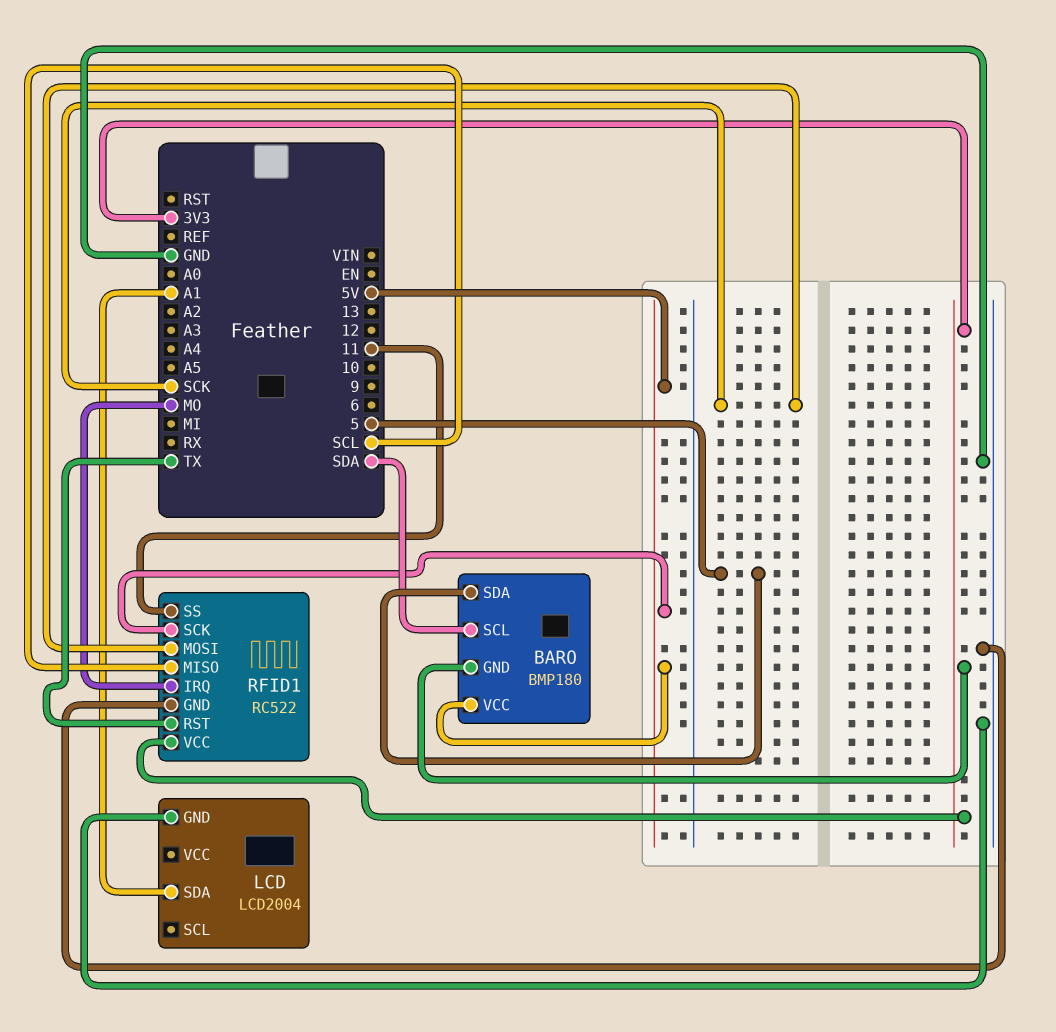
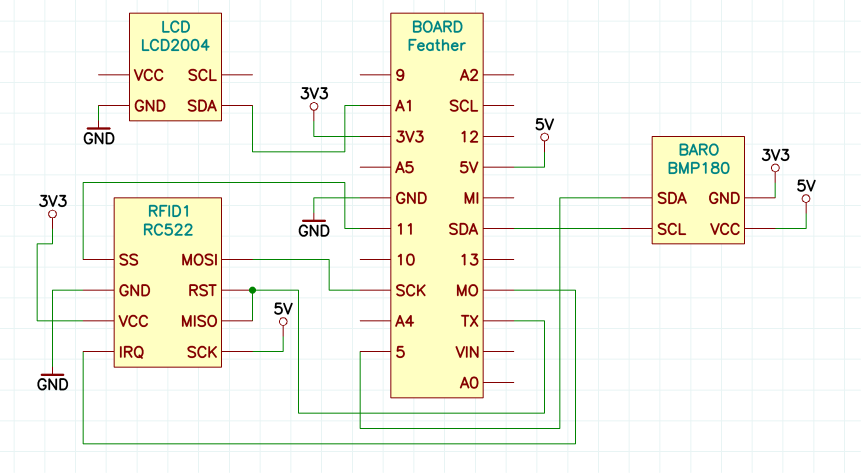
RFID1 pin MISO: SCL -> TX

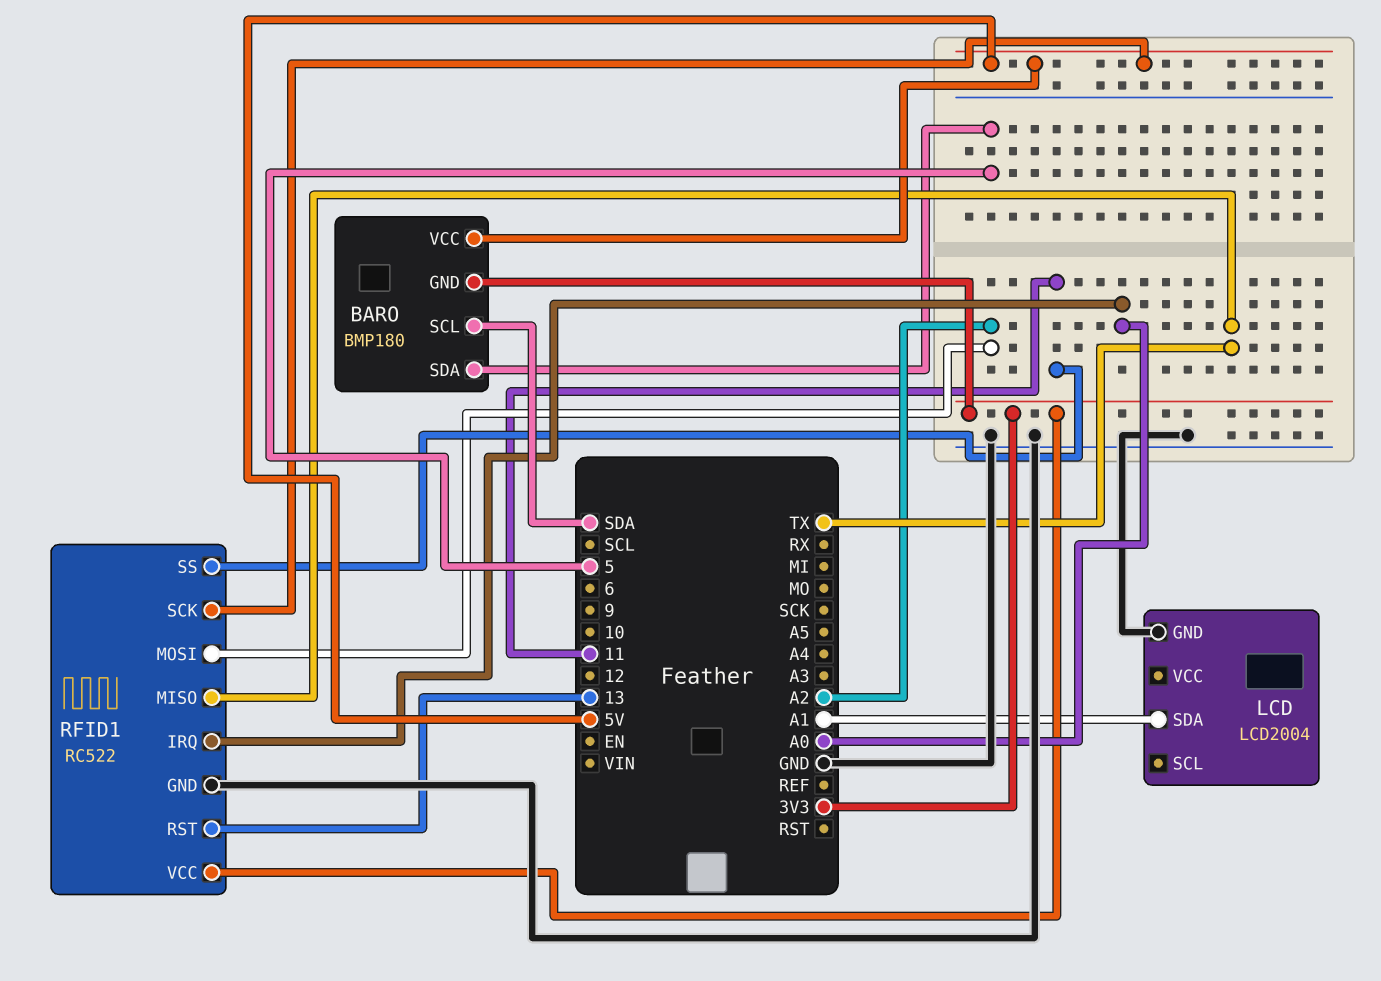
RFID1 pin IRQ: MO -> A0
RFID1 pin MOSI: SCK -> A2
RFID1 pin RST: TX -> 13

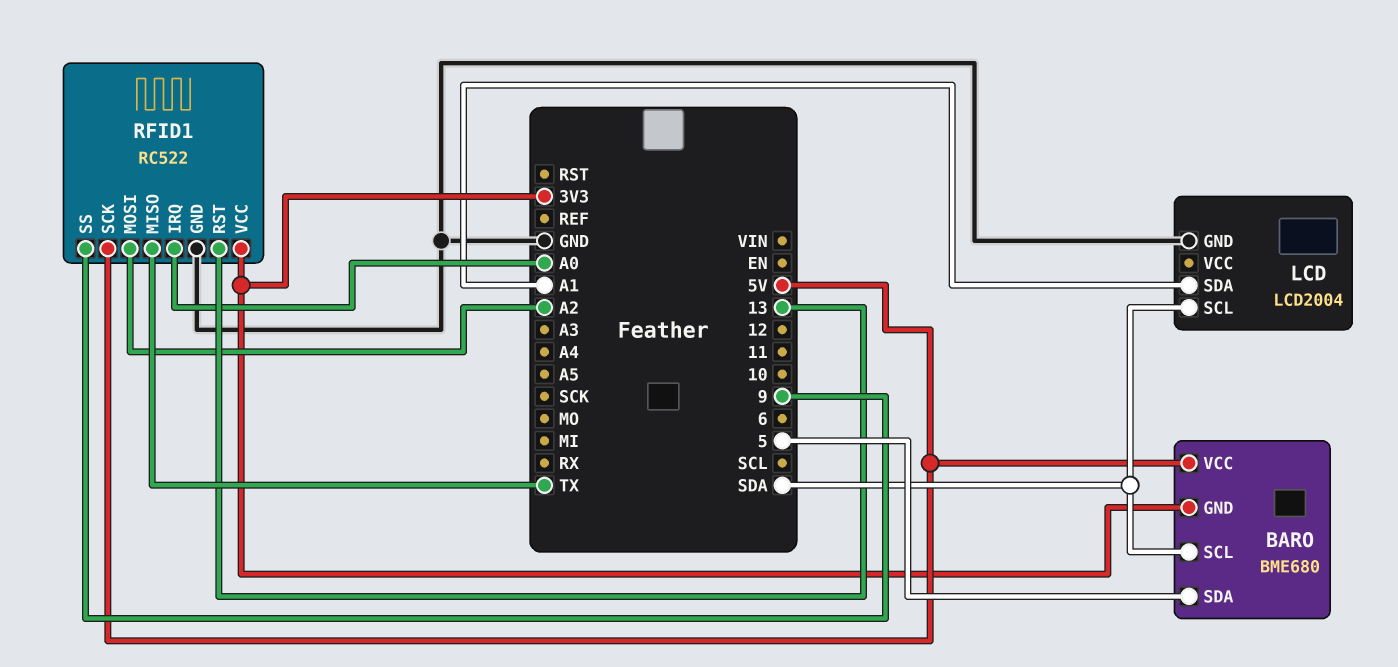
BARO: BMP180 -> BME680
LCD pin SCL: none -> SDA
RFID1 pin SS: 11 -> 9

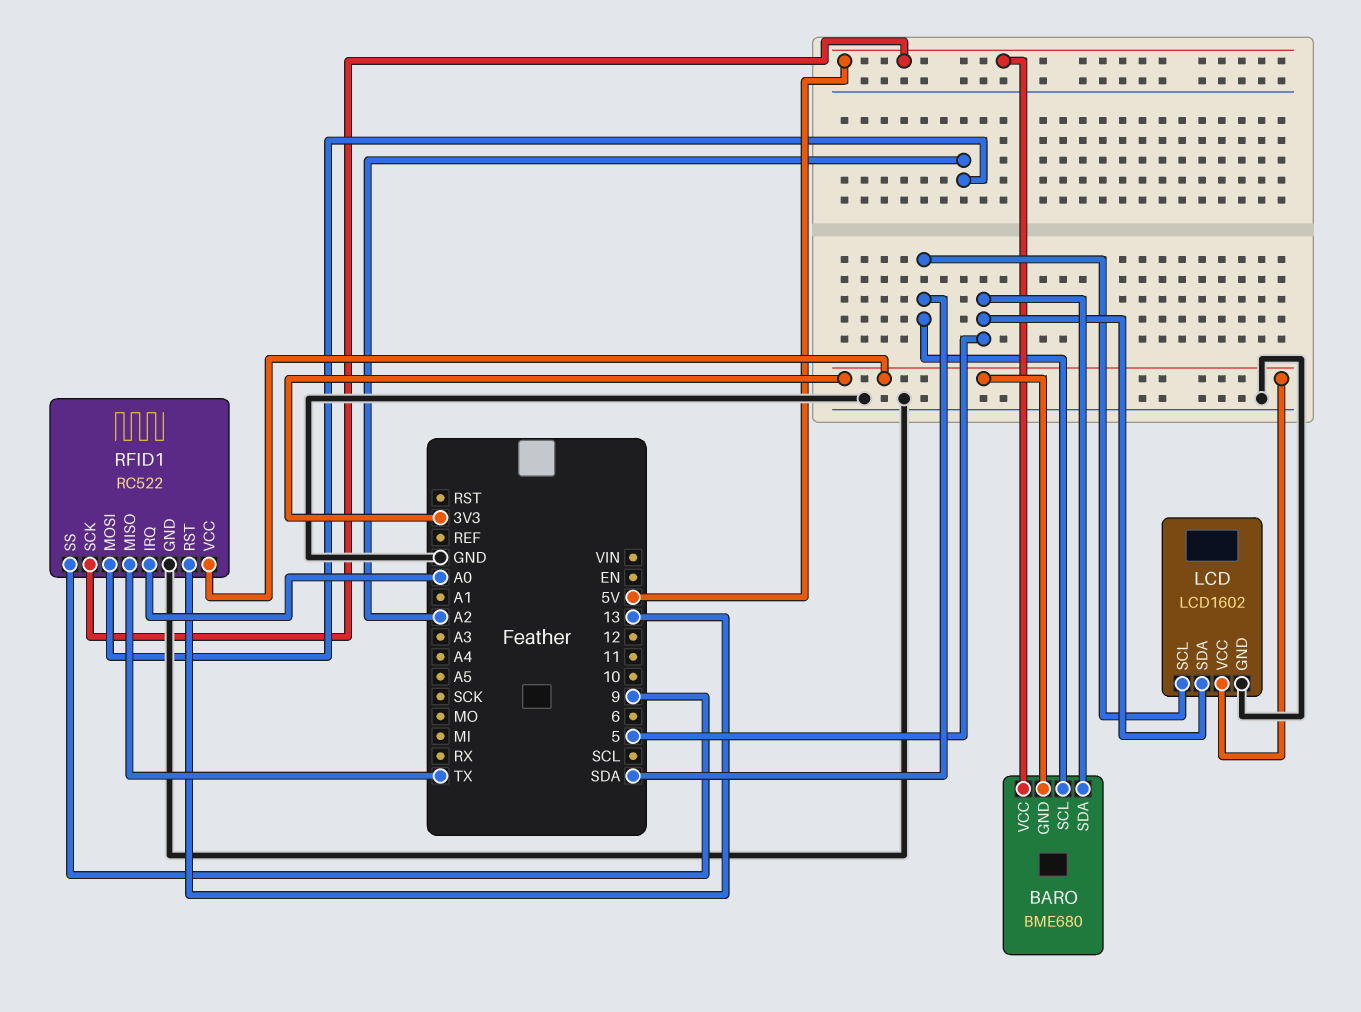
LCD: LCD2004 -> LCD1602
LCD pin SDA: A1 -> 5
LCD pin VCC: none -> 3V3

